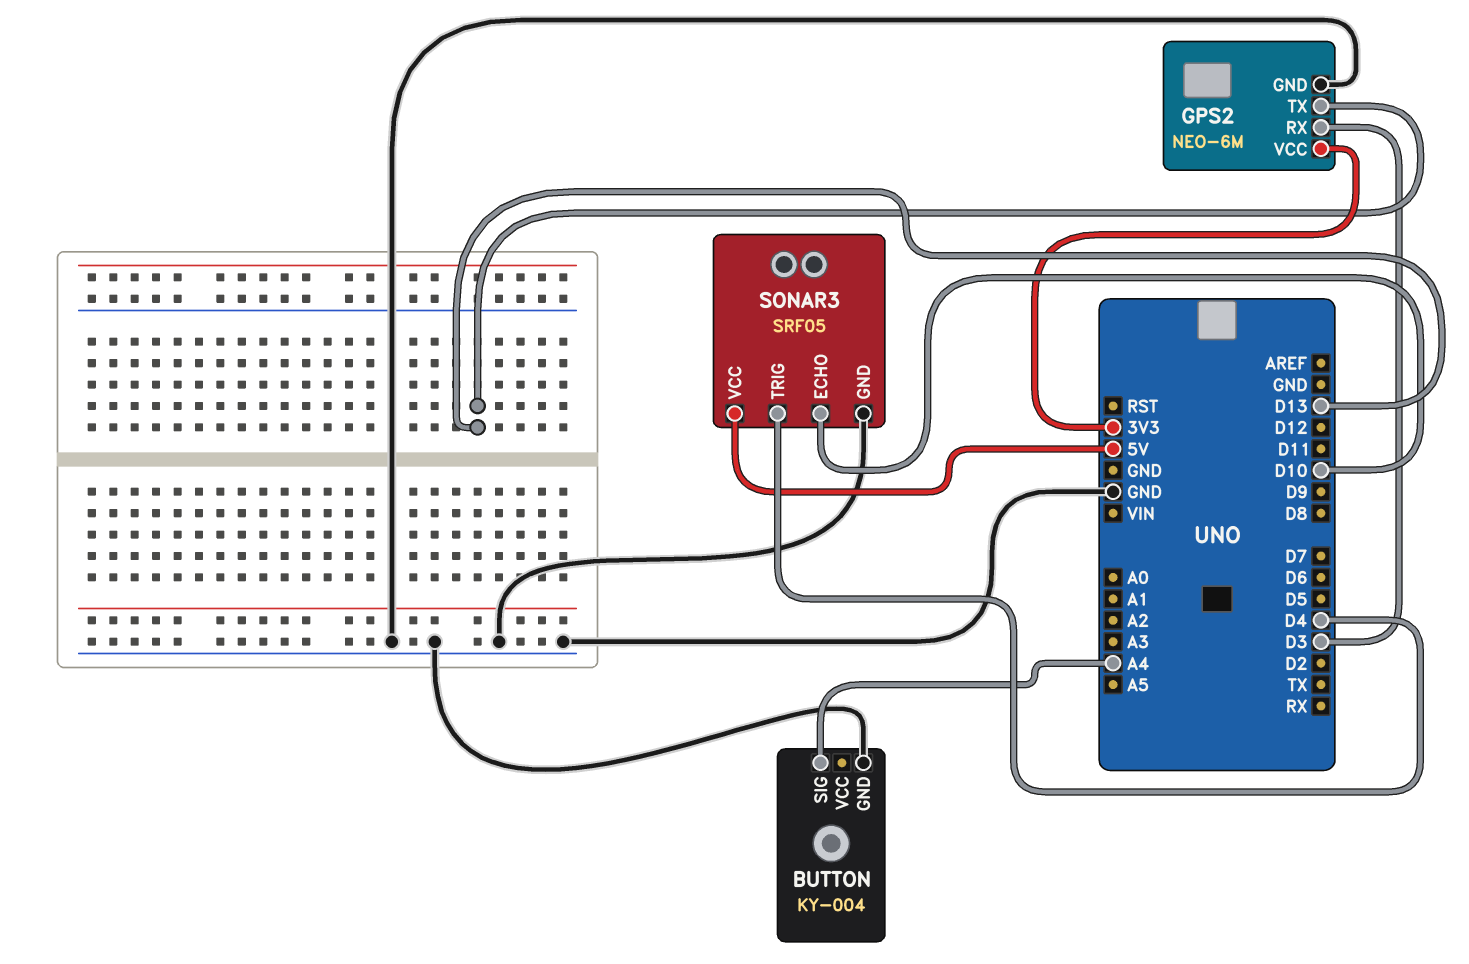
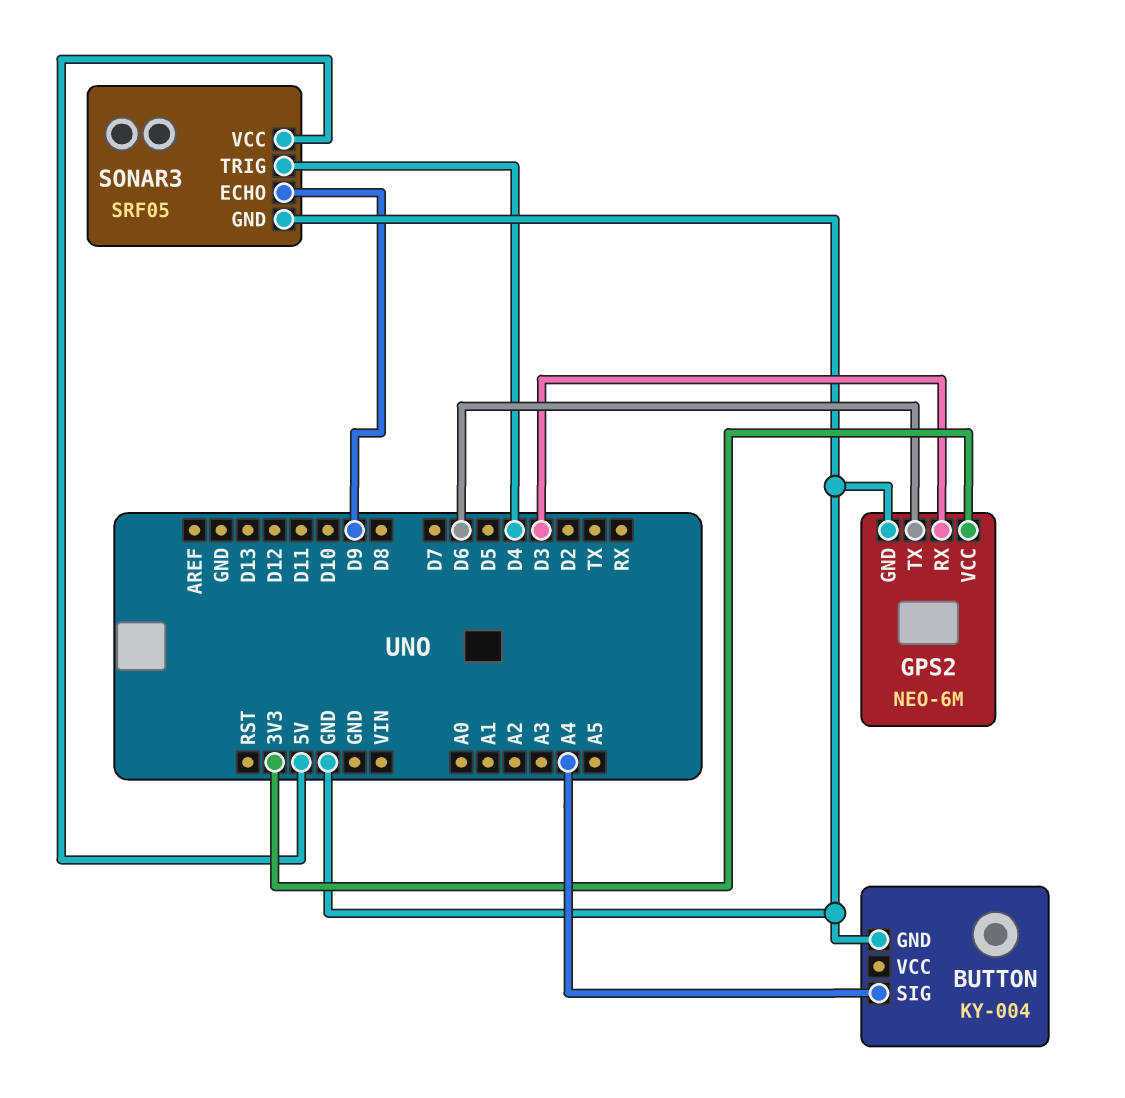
GPS2 pin TX: D13 -> D6
SONAR3 pin ECHO: D10 -> D9

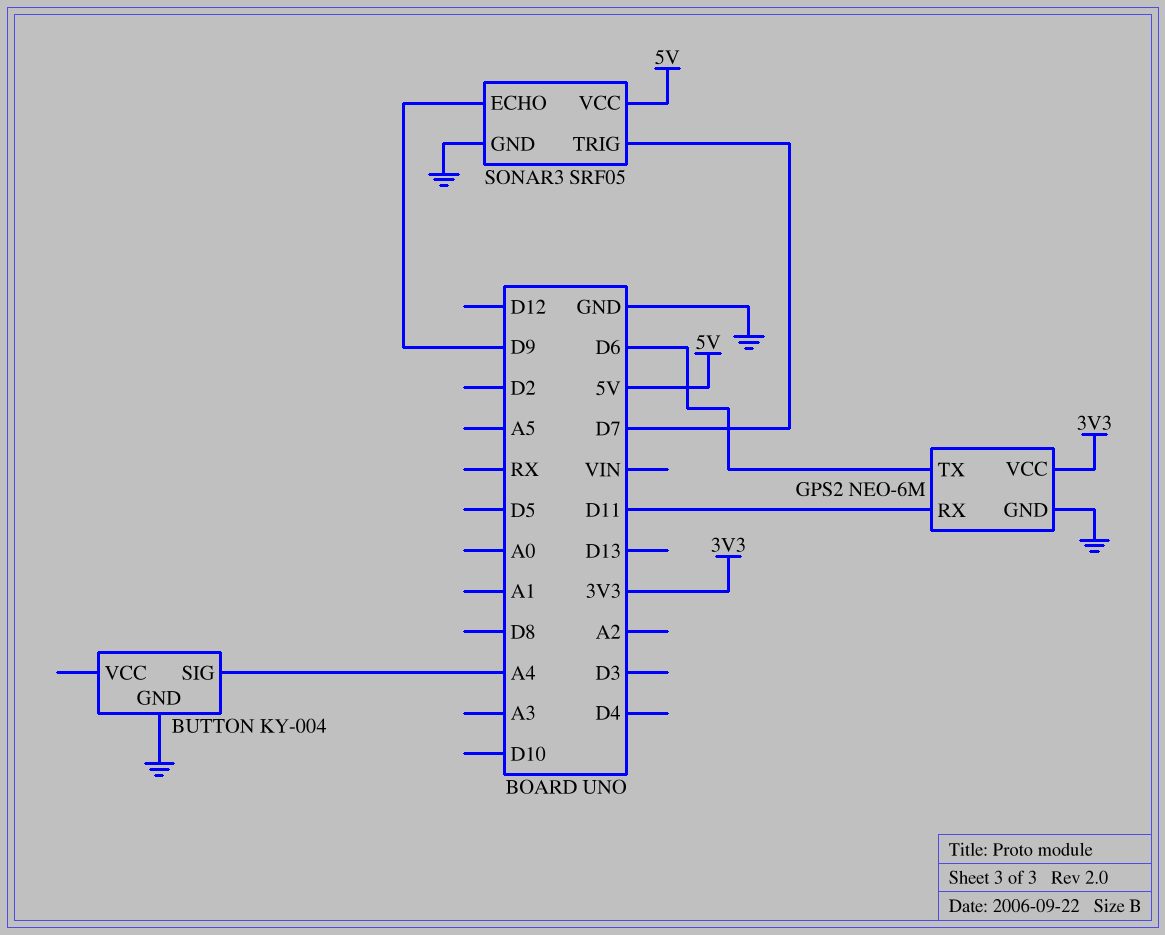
GPS2 pin RX: D3 -> D11
SONAR3 pin TRIG: D4 -> D7

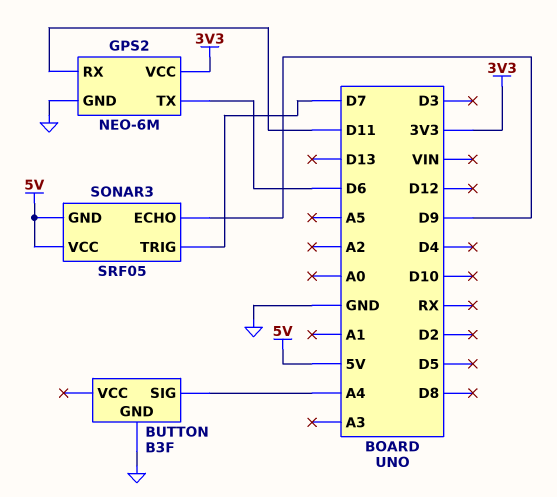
BUTTON: KY-004 -> B3F
SONAR3 pin GND: GND -> 5V

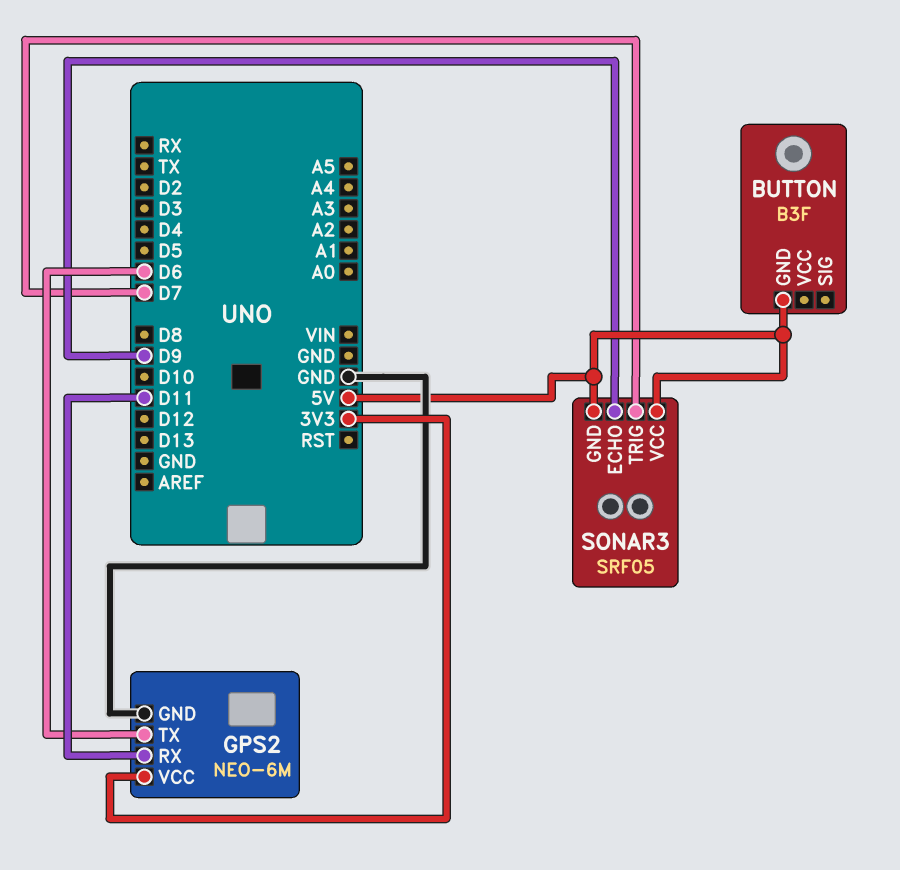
BUTTON pin GND: GND -> 5V
BUTTON pin SIG: A4 -> none

